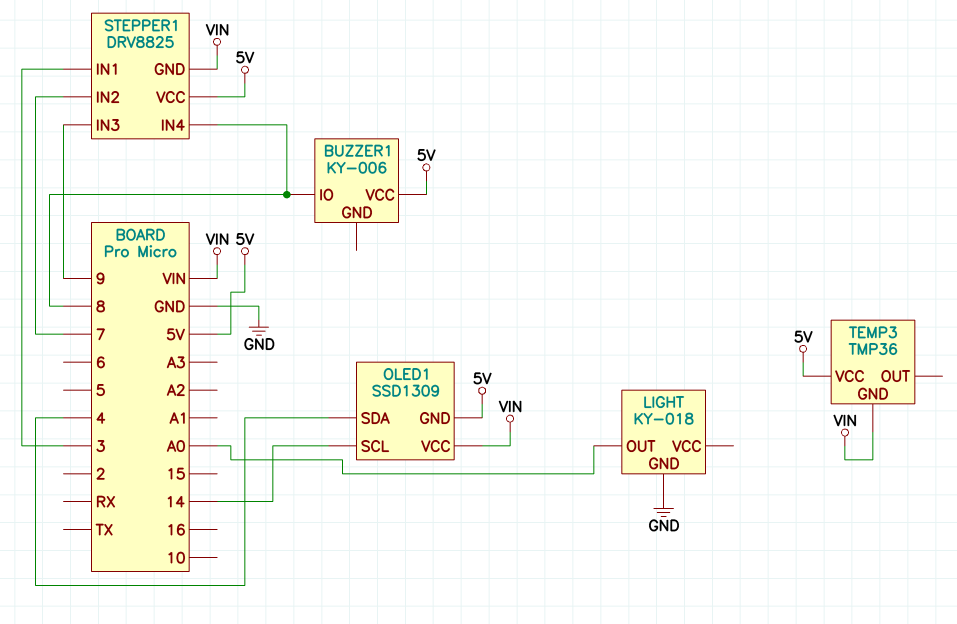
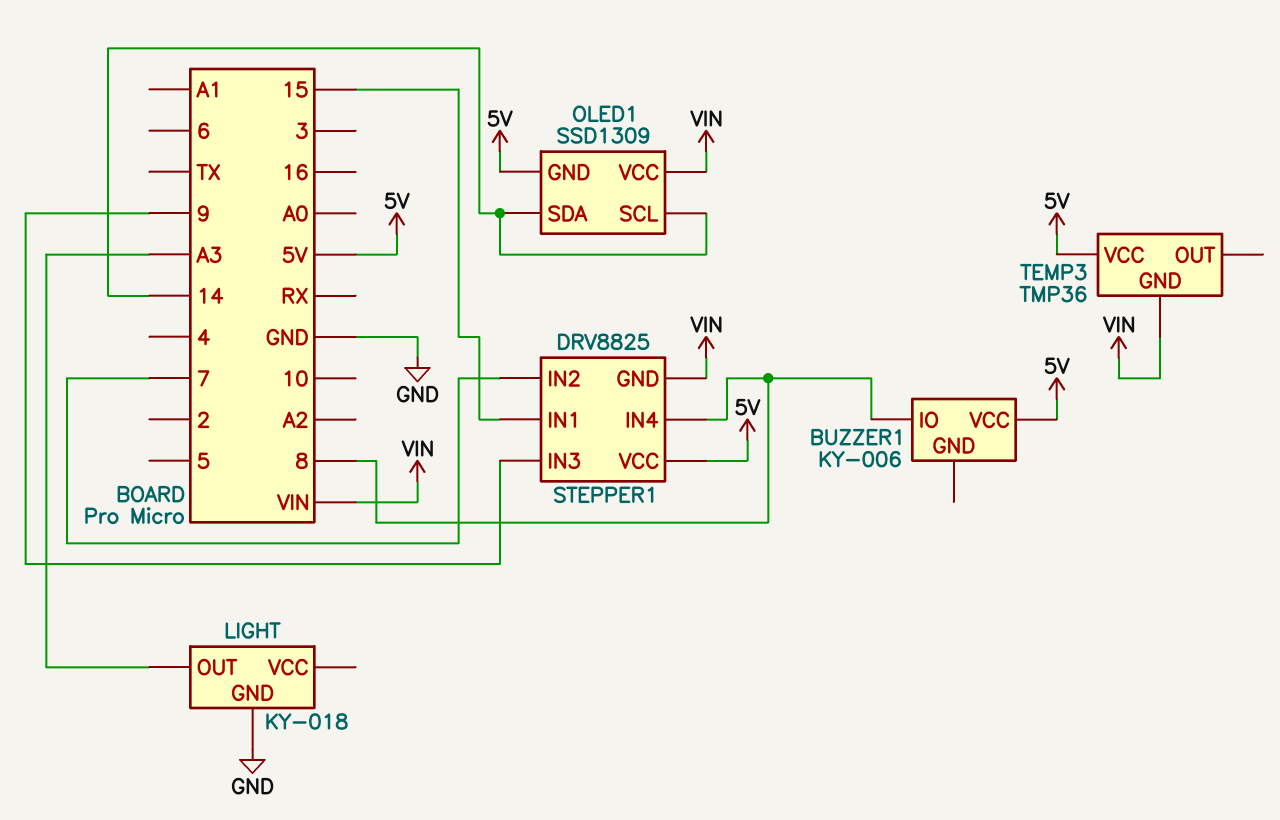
LIGHT pin OUT: A0 -> A3
OLED1 pin SDA: 4 -> 14
STEPPER1 pin IN1: 3 -> 15

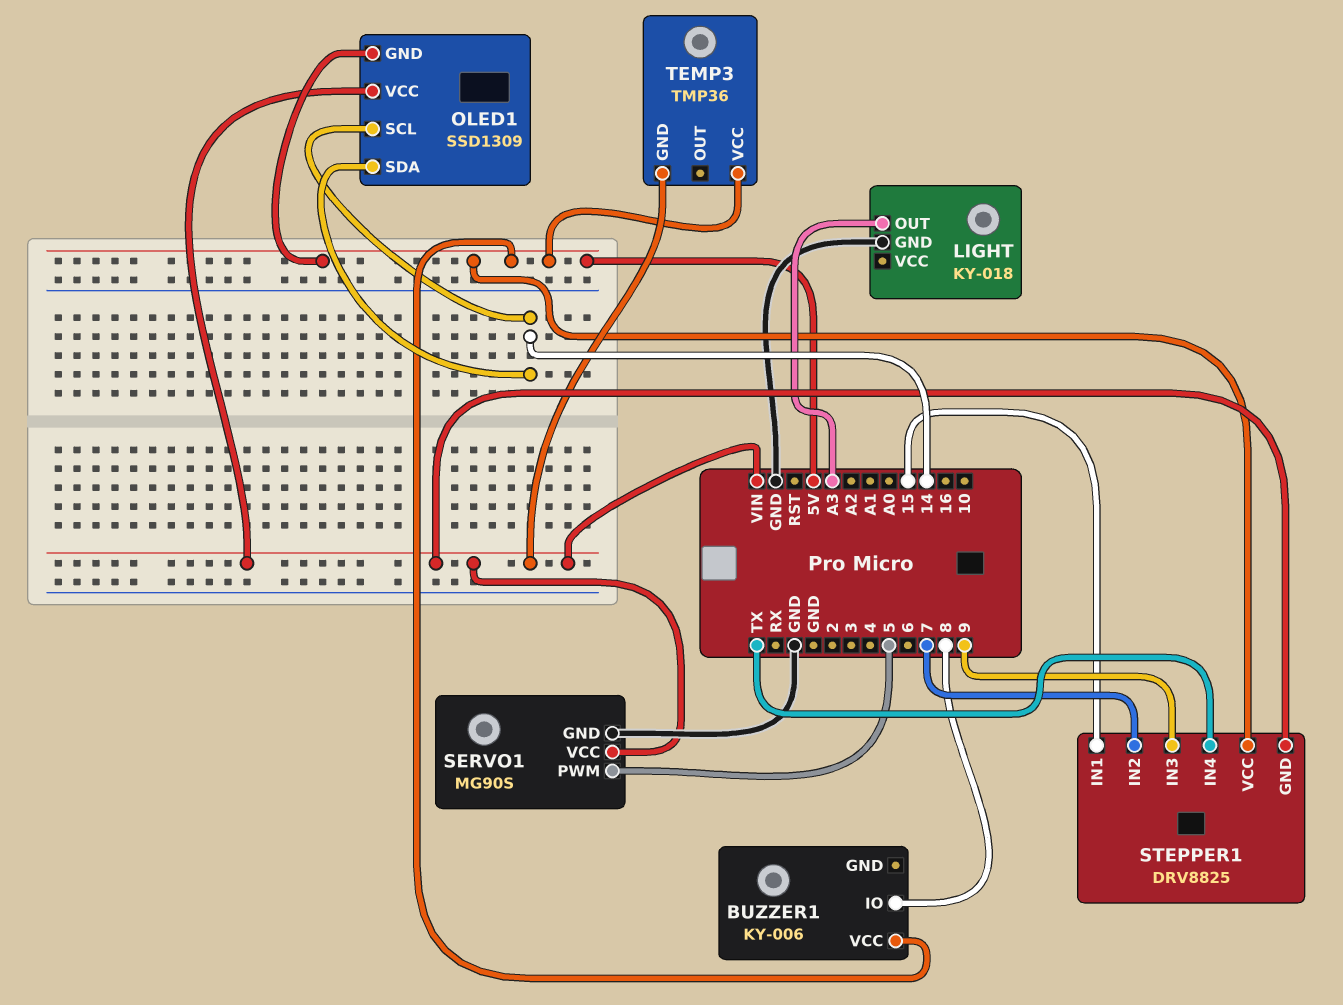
SERVO1: none -> MG90S
SERVO1 pin GND: none -> GND
SERVO1 pin PWM: none -> 5
SERVO1 pin VCC: none -> VIN
STEPPER1 pin IN4: 8 -> TX

